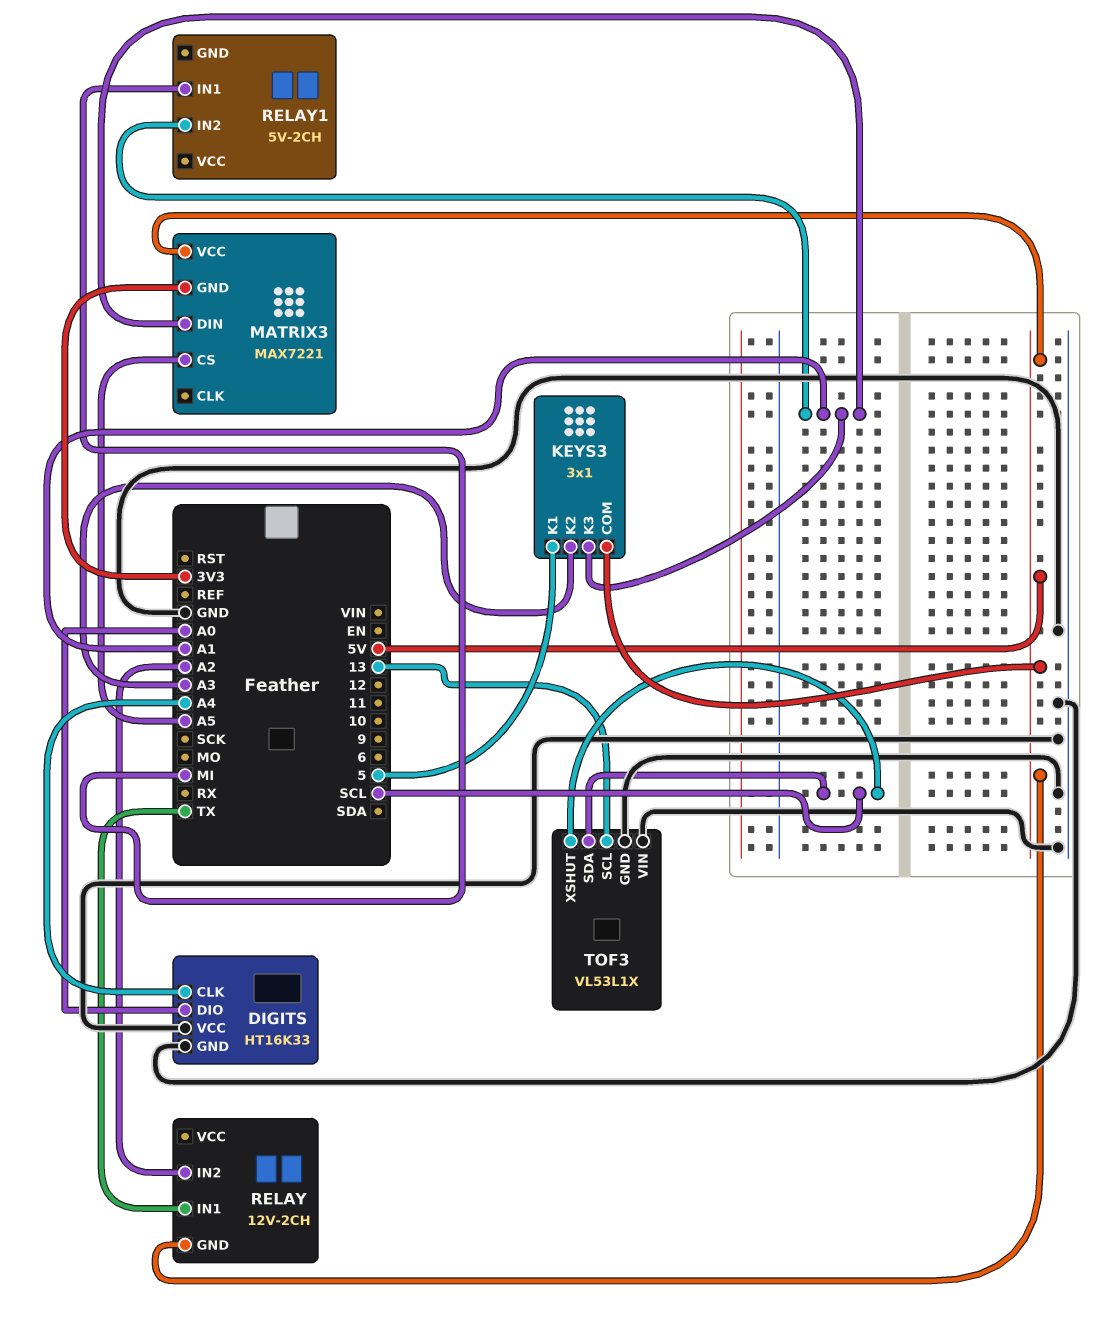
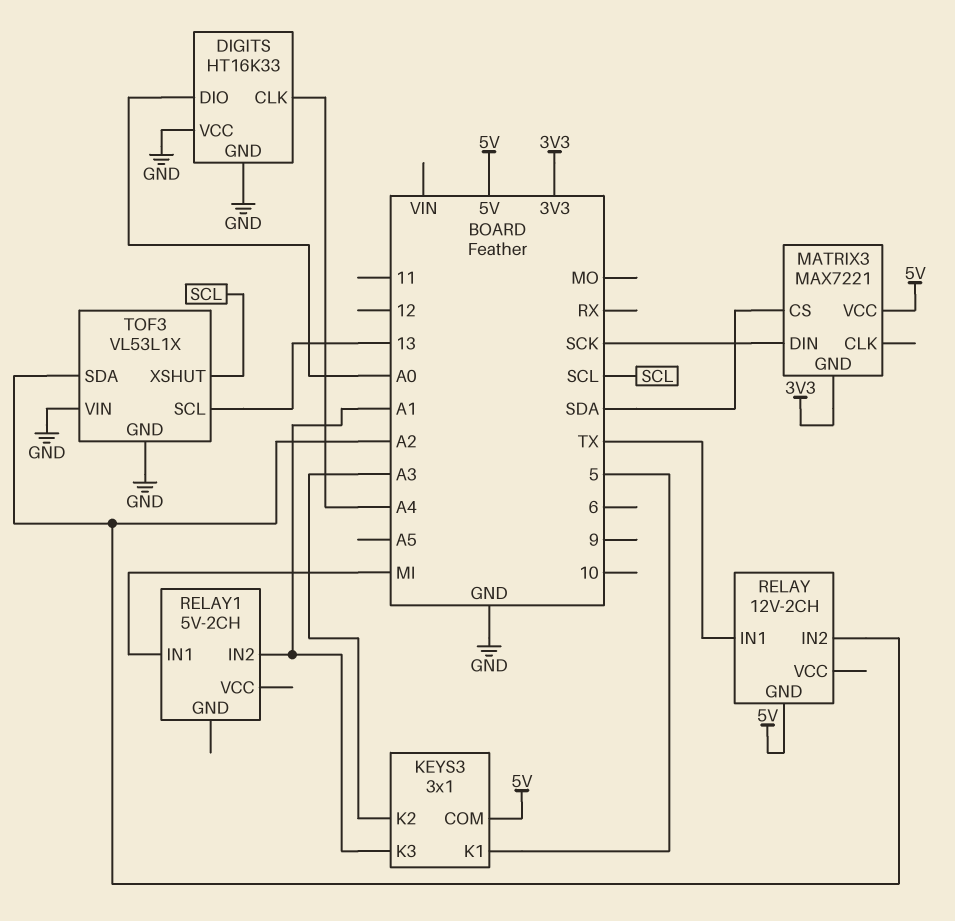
MATRIX3 pin CS: A5 -> SDA
MATRIX3 pin DIN: A1 -> SCK
TOF3 pin SDA: SCL -> A2

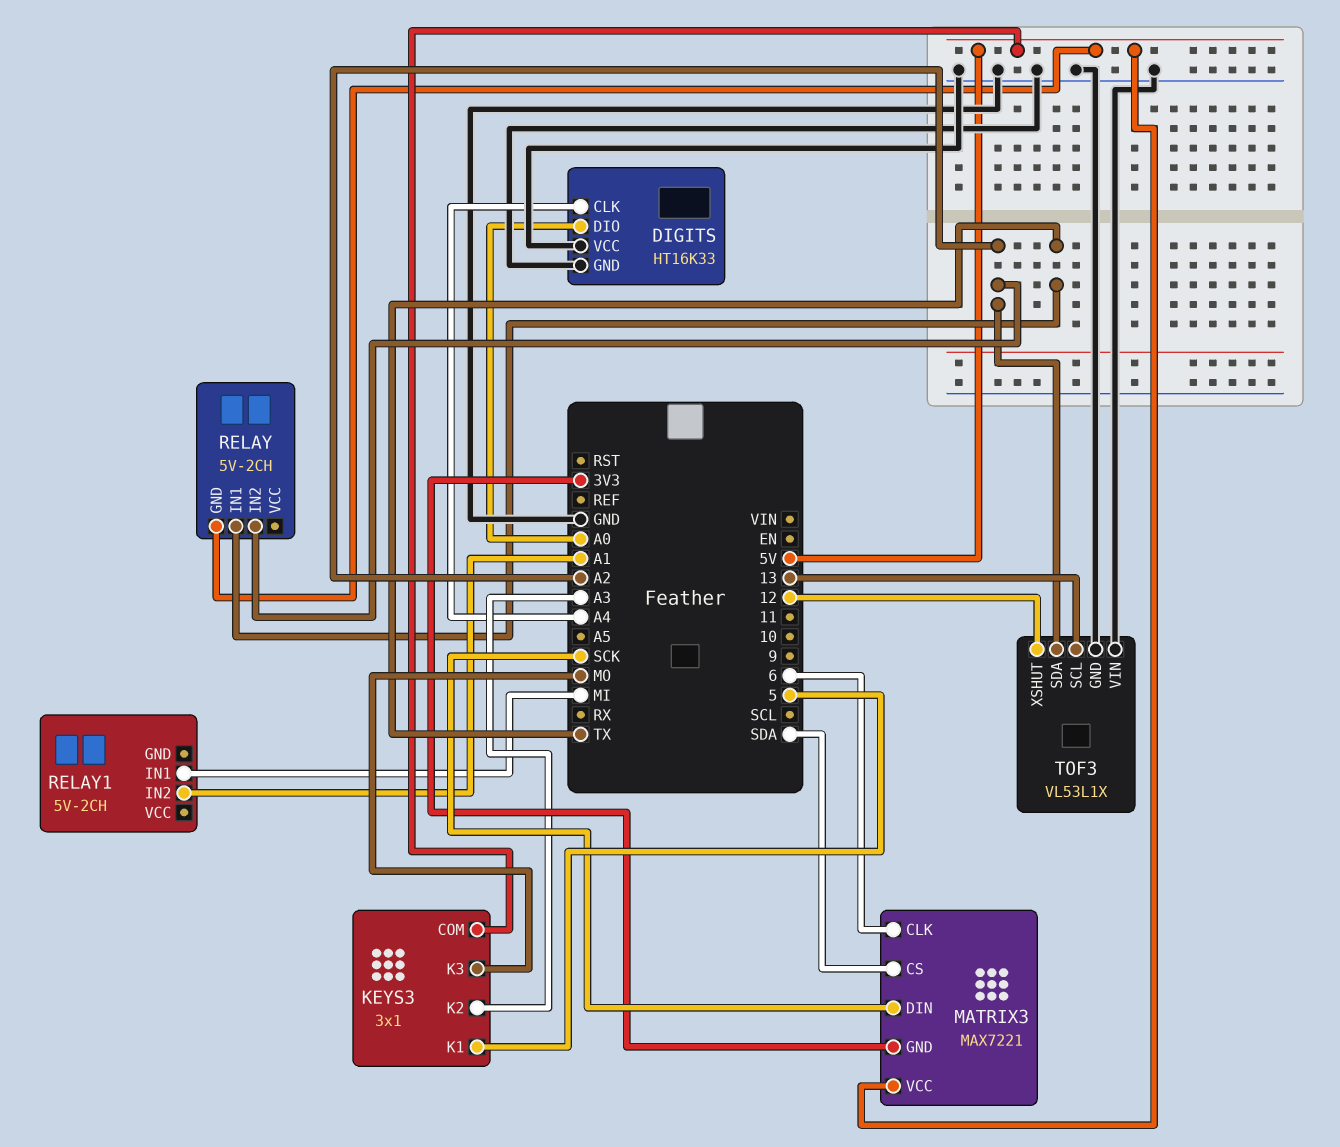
KEYS3 pin K3: A1 -> MO
MATRIX3 pin CLK: none -> 6
RELAY: 12V-2CH -> 5V-2CH
TOF3 pin XSHUT: SCL -> 12

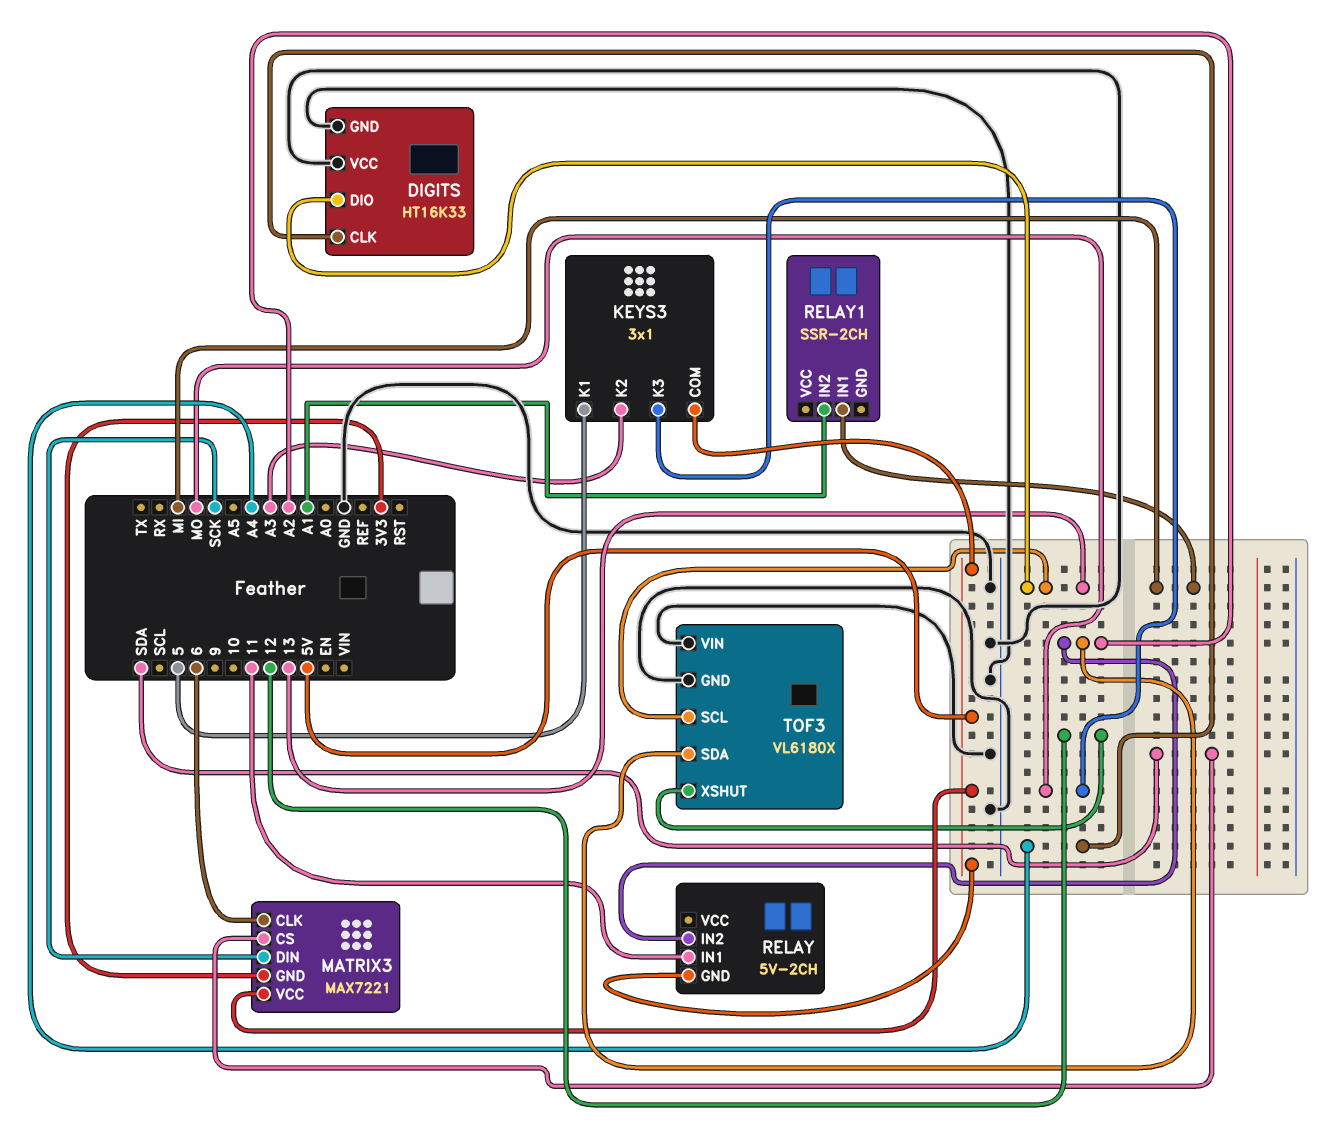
DIGITS pin DIO: A0 -> 13
RELAY pin IN1: TX -> 11
RELAY1: 5V-2CH -> SSR-2CH
TOF3: VL53L1X -> VL6180X

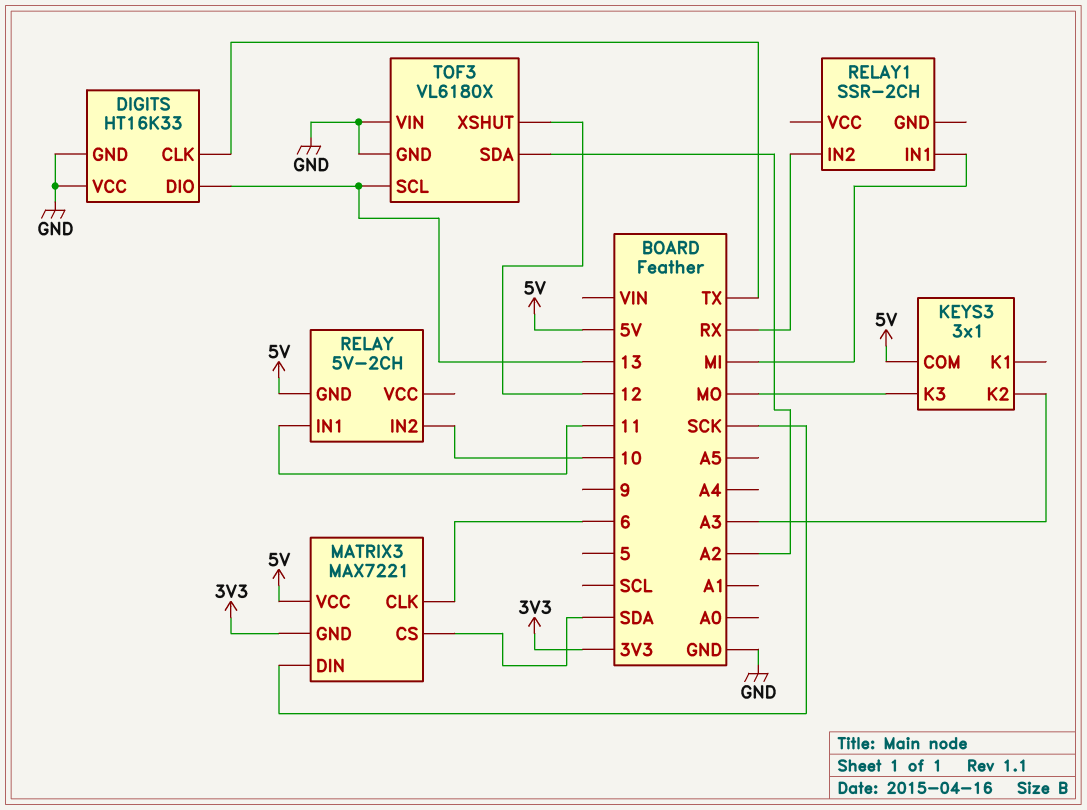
DIGITS pin CLK: A4 -> TX
KEYS3 pin K1: 5 -> none
RELAY pin IN2: A2 -> 10
RELAY1 pin IN2: A1 -> RX

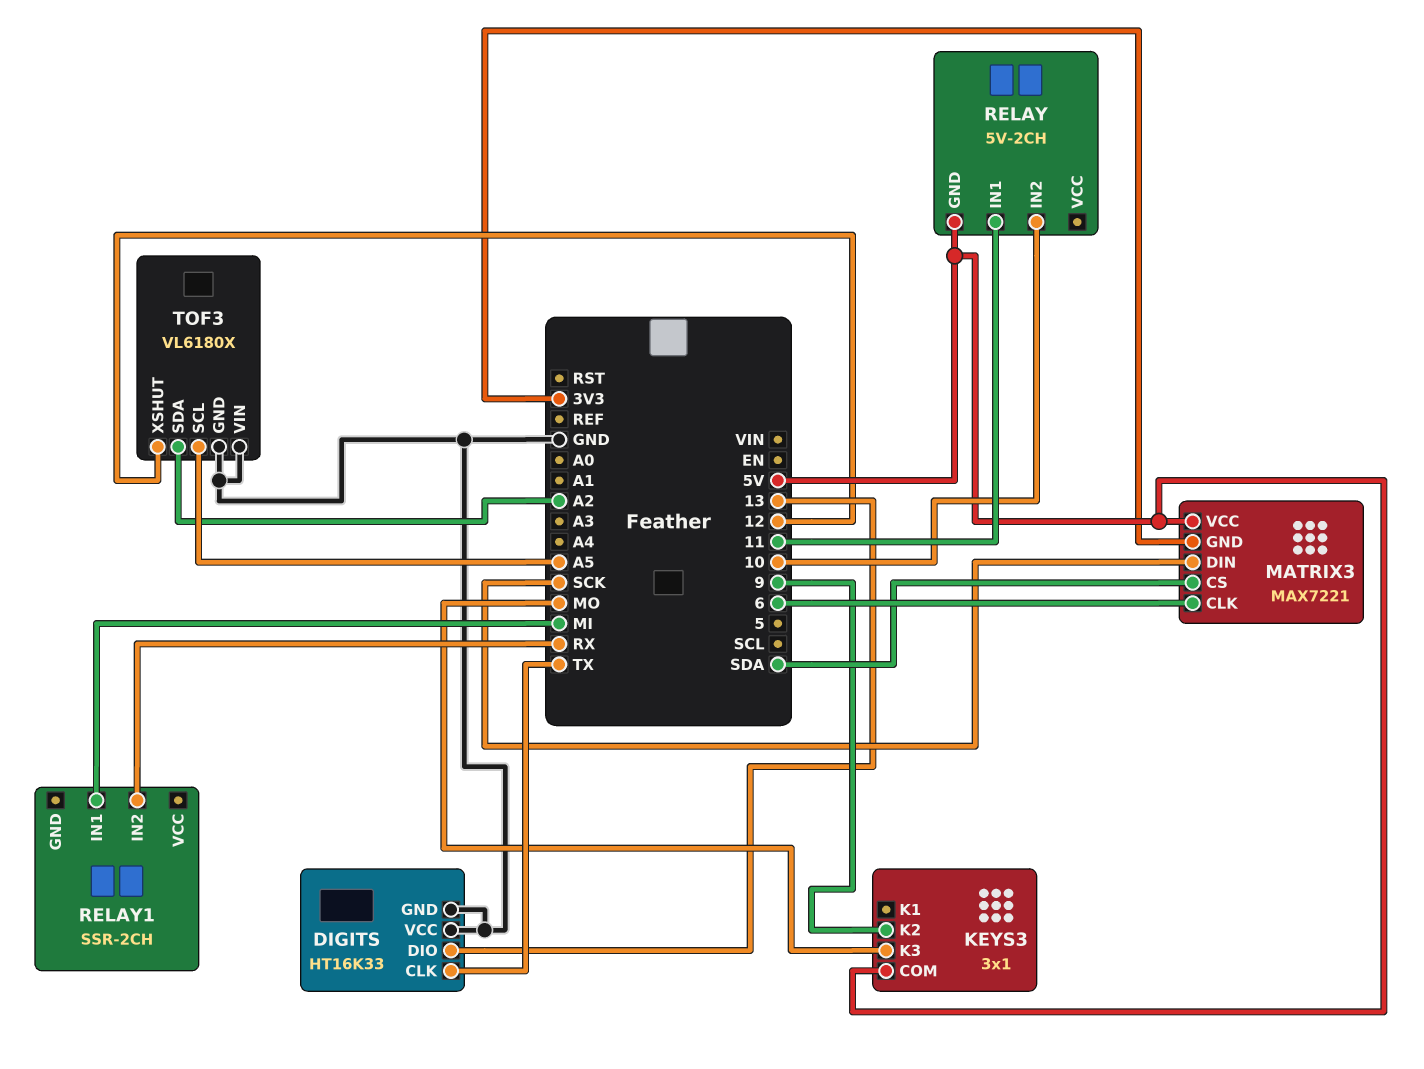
KEYS3 pin K2: A3 -> 9
TOF3 pin SCL: 13 -> A5

